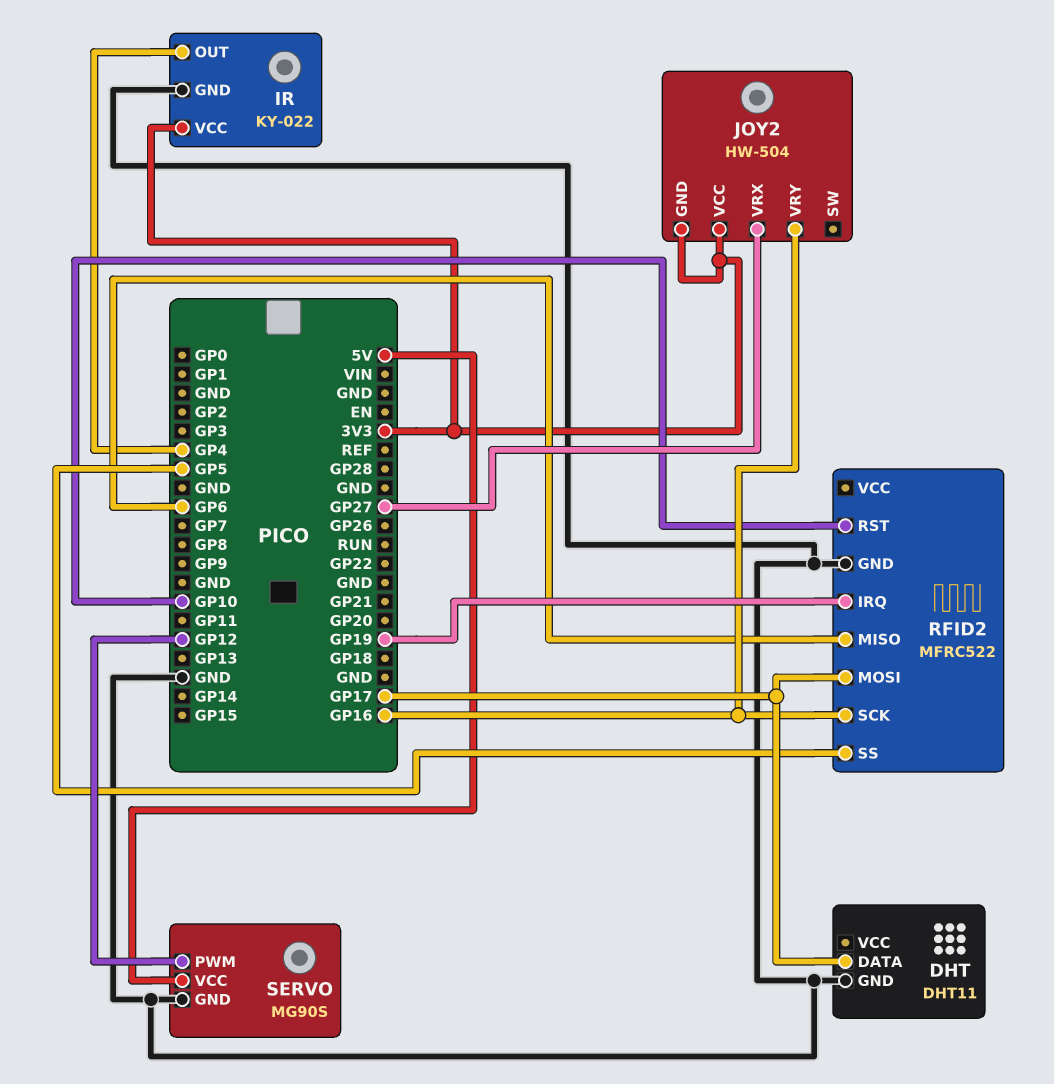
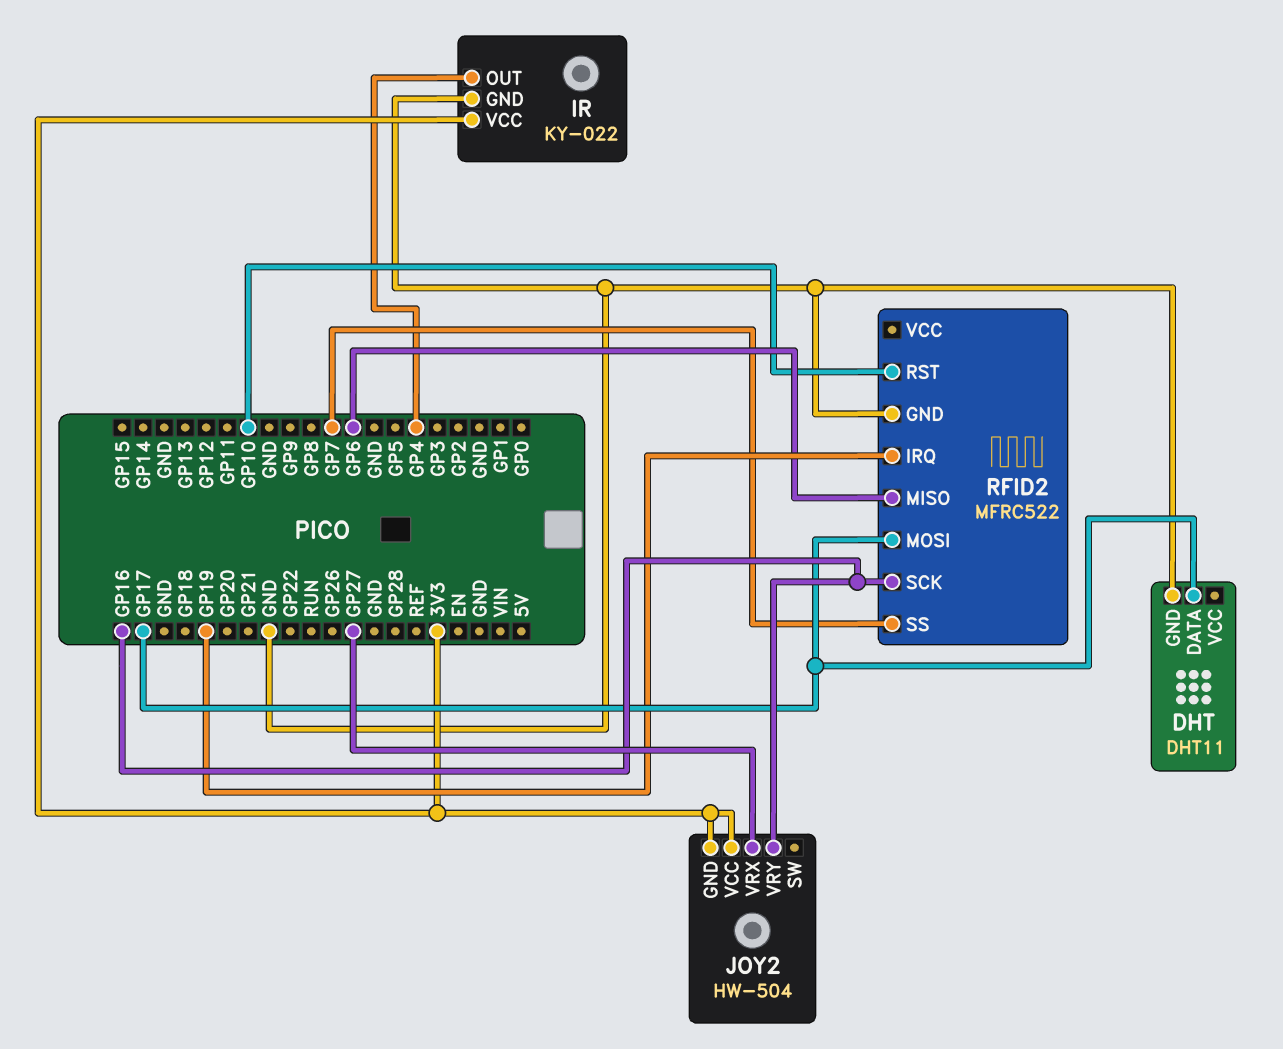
RFID2 pin SS: GP5 -> GP7
SERVO: MG90S -> none
SERVO pin GND: GND -> none
SERVO pin PWM: GP12 -> none
SERVO pin VCC: 5V -> none

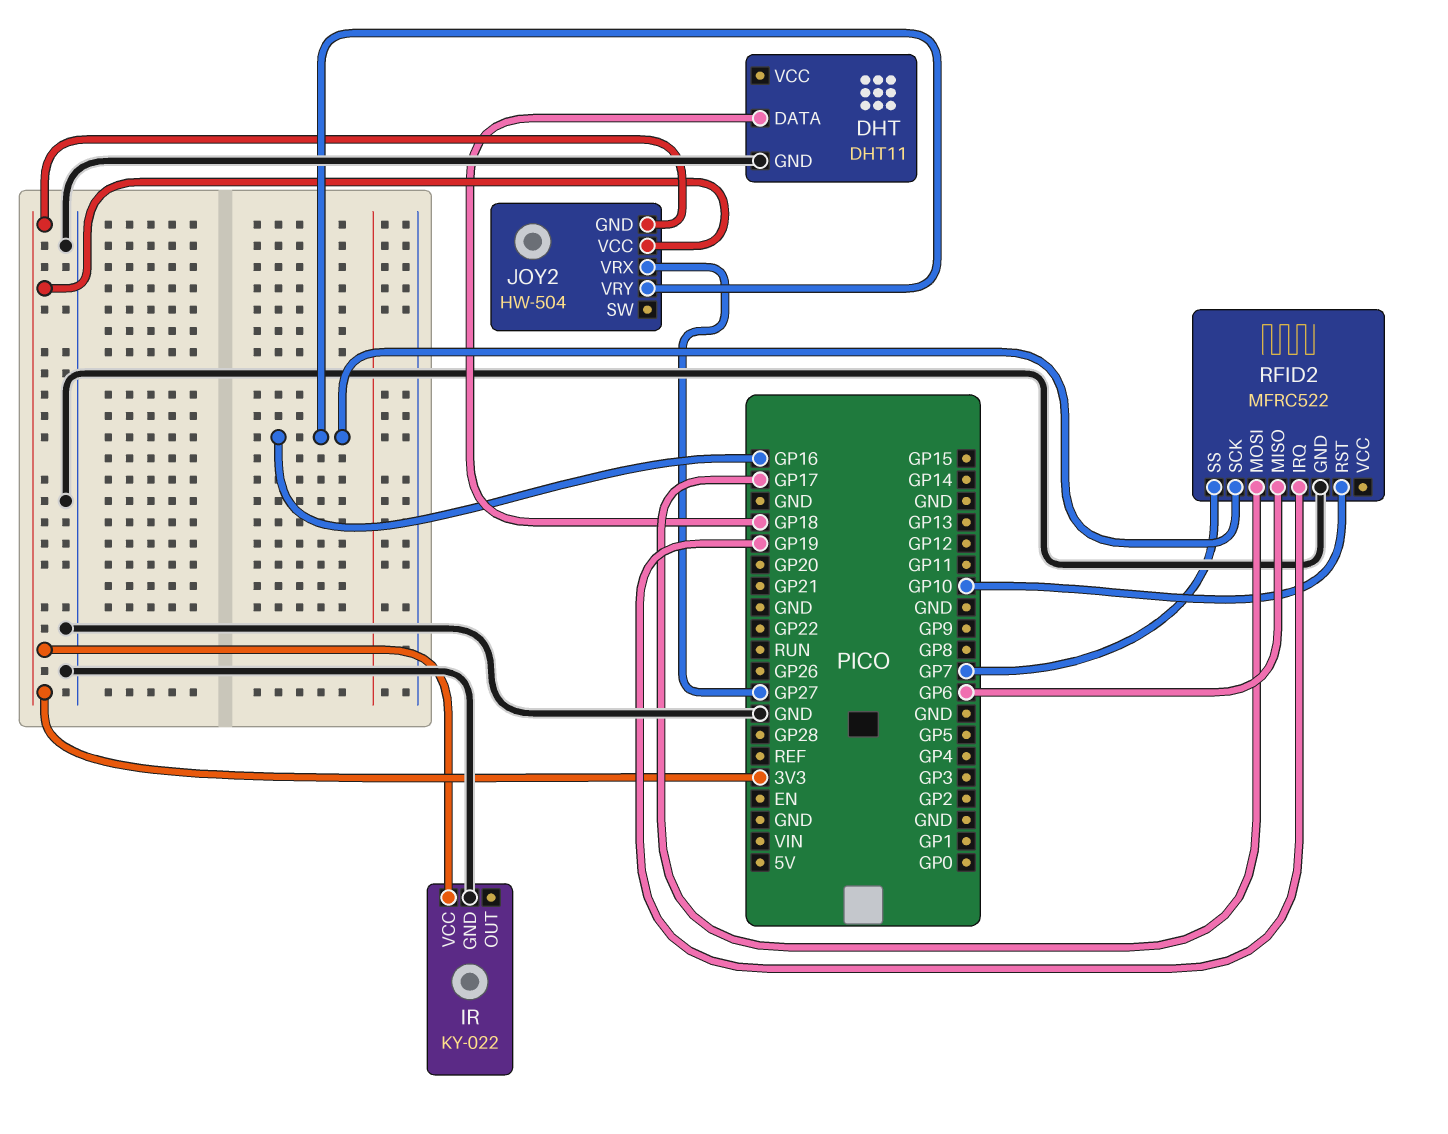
DHT pin DATA: GP17 -> GP18
IR pin OUT: GP4 -> none

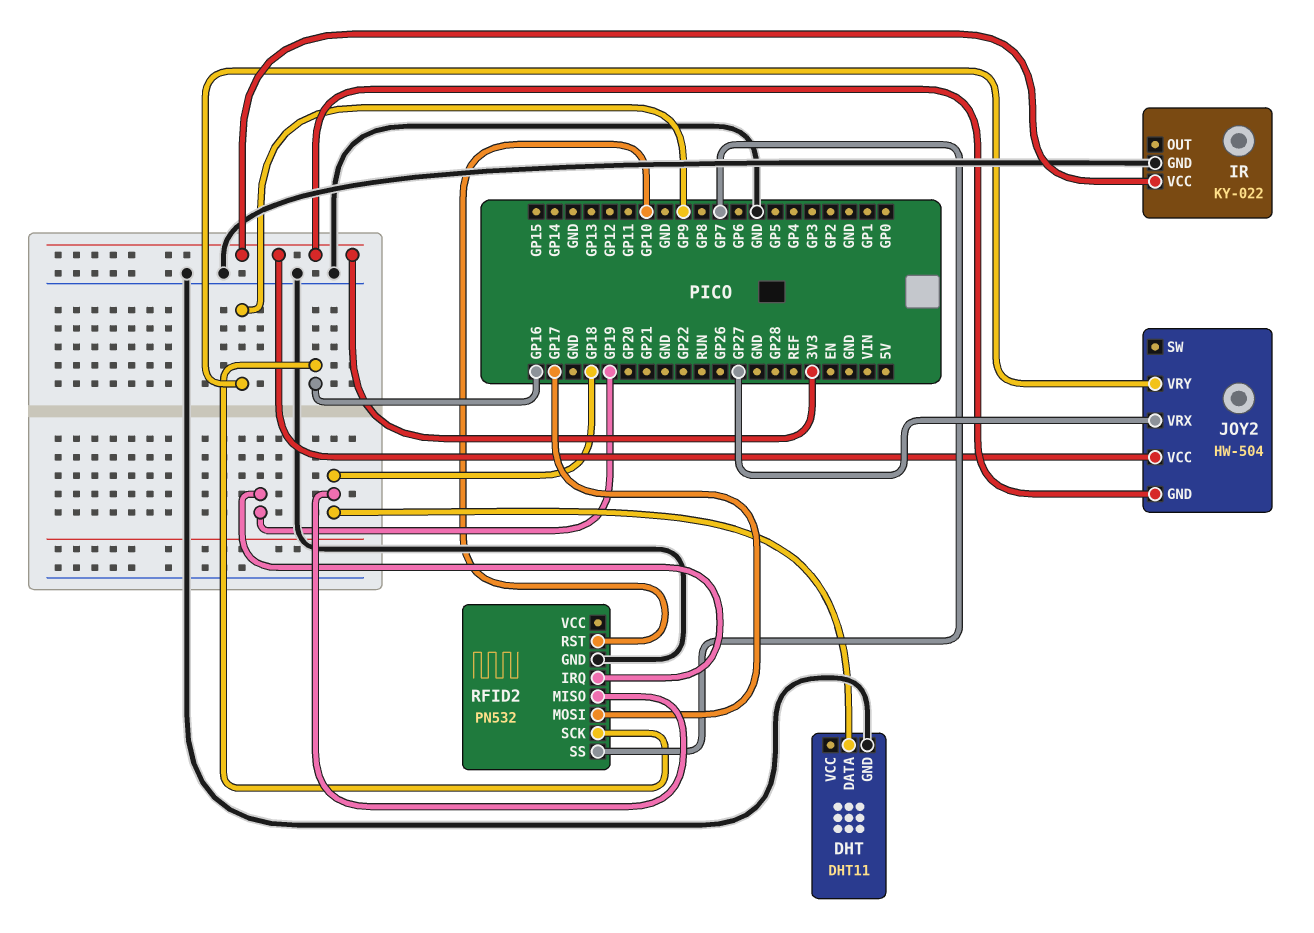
JOY2 pin VRY: GP16 -> GP9
RFID2: MFRC522 -> PN532
RFID2 pin MISO: GP6 -> GP18

